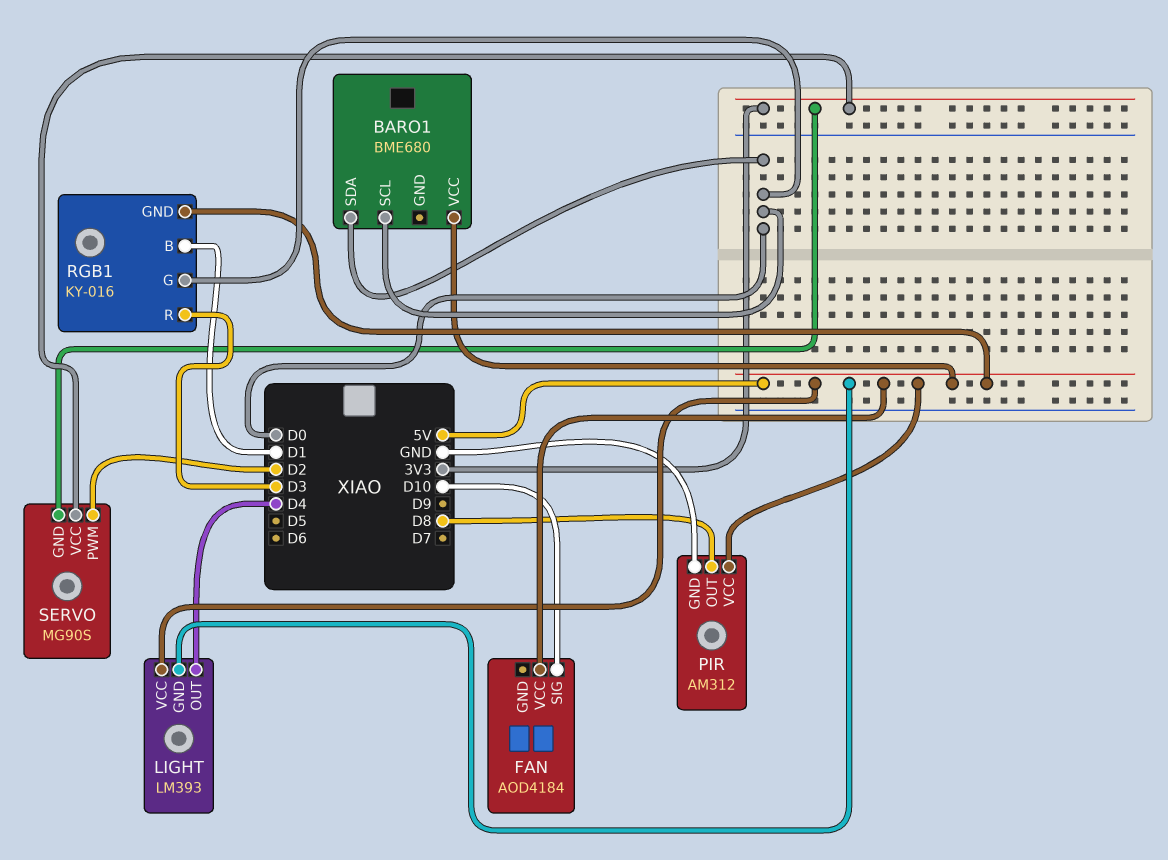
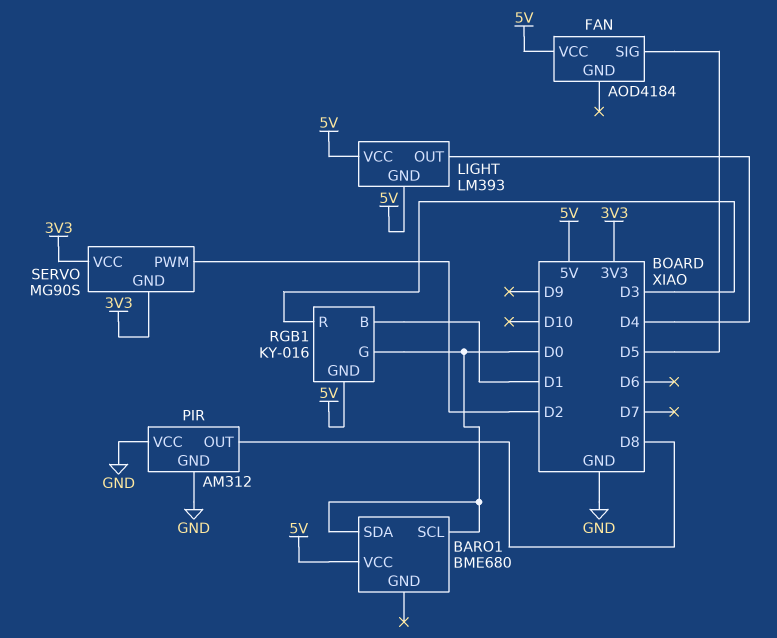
FAN pin SIG: D10 -> D5
PIR pin VCC: 5V -> GND

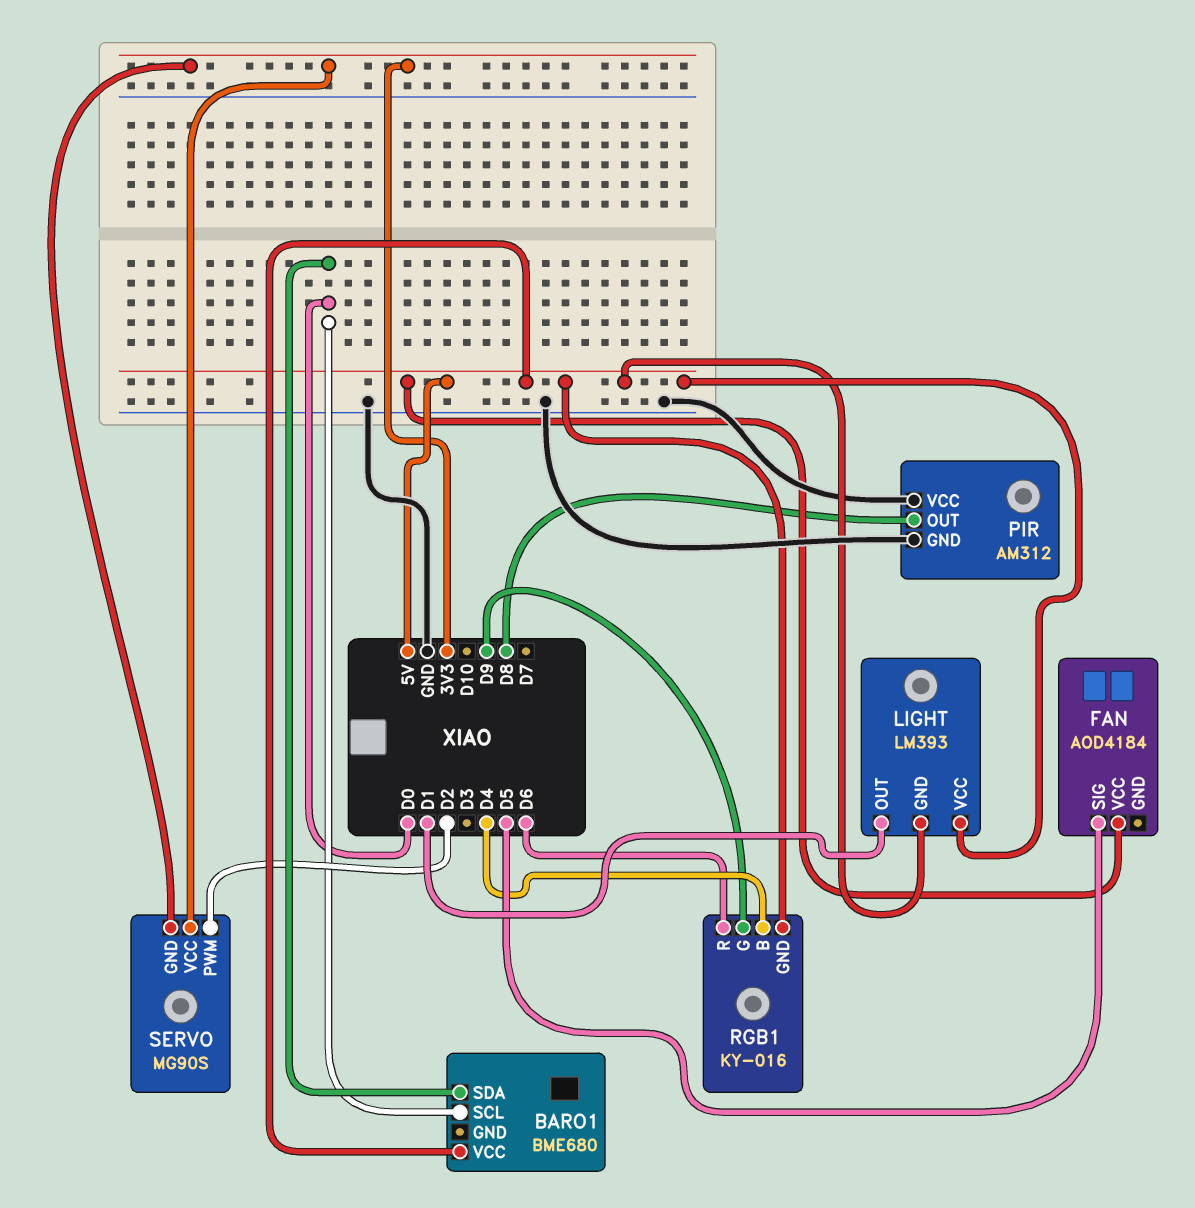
LIGHT pin OUT: D4 -> D1
RGB1 pin B: D1 -> D4
RGB1 pin G: D0 -> D9
RGB1 pin R: D3 -> D6

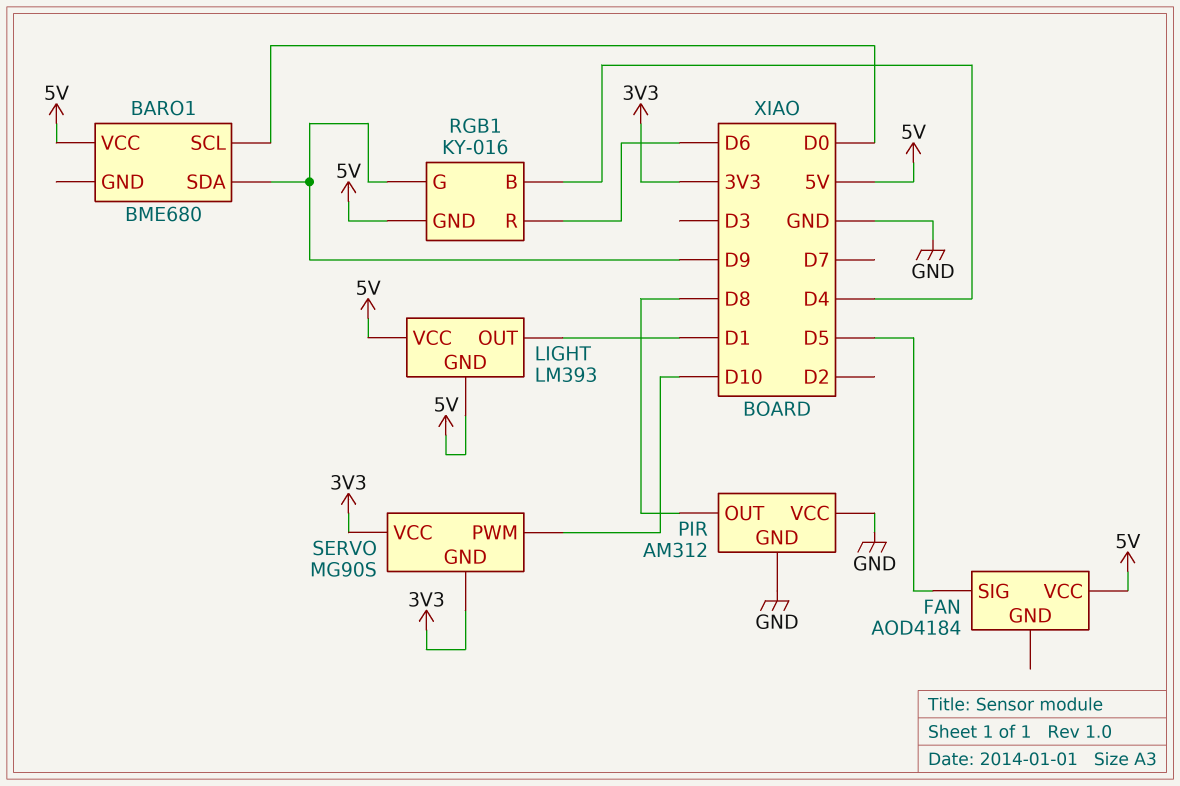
BARO1 pin SDA: D0 -> D9
SERVO pin PWM: D2 -> D10

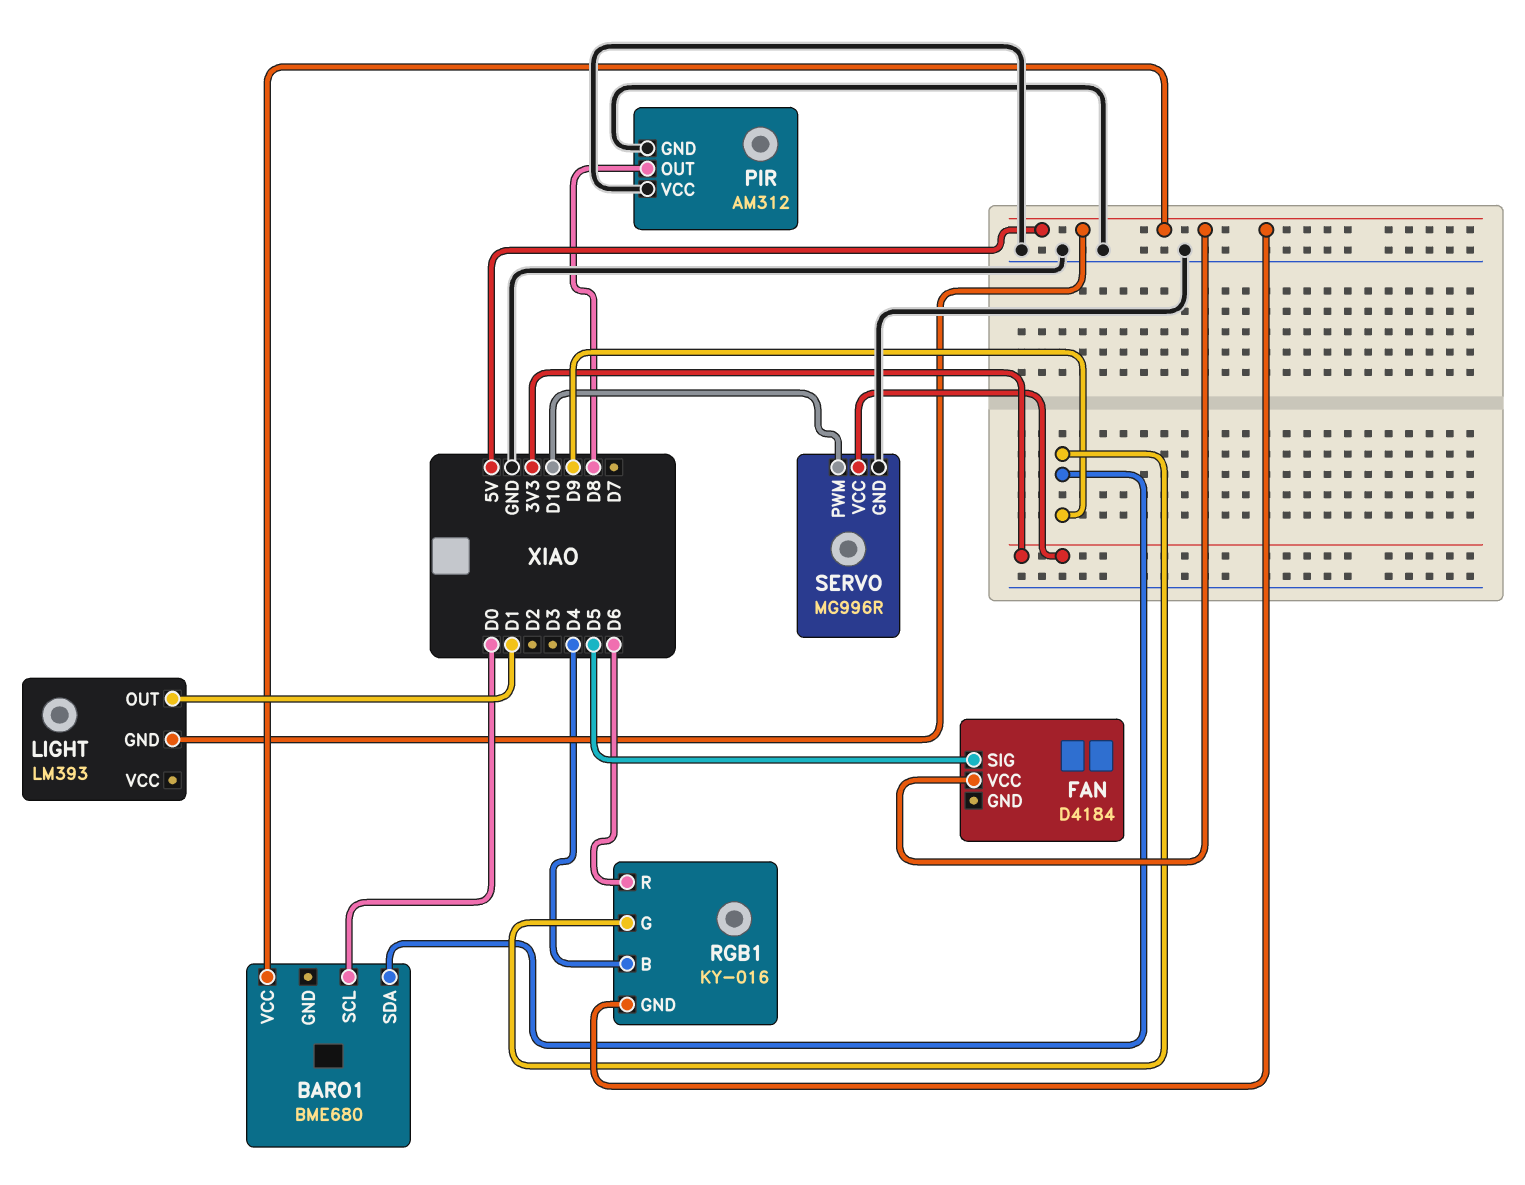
FAN: AOD4184 -> D4184
LIGHT pin VCC: 5V -> none
SERVO: MG90S -> MG996R
SERVO pin GND: 3V3 -> GND

